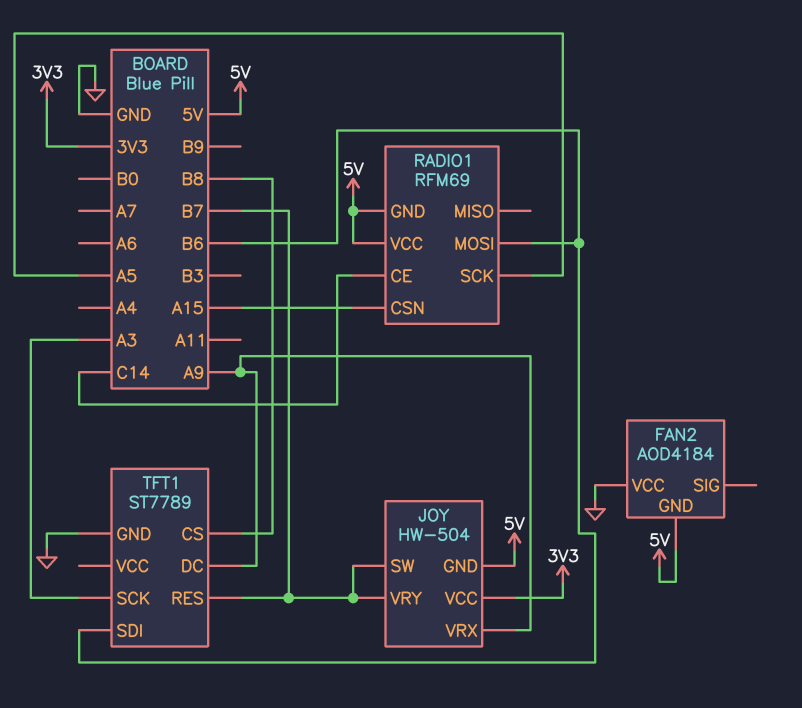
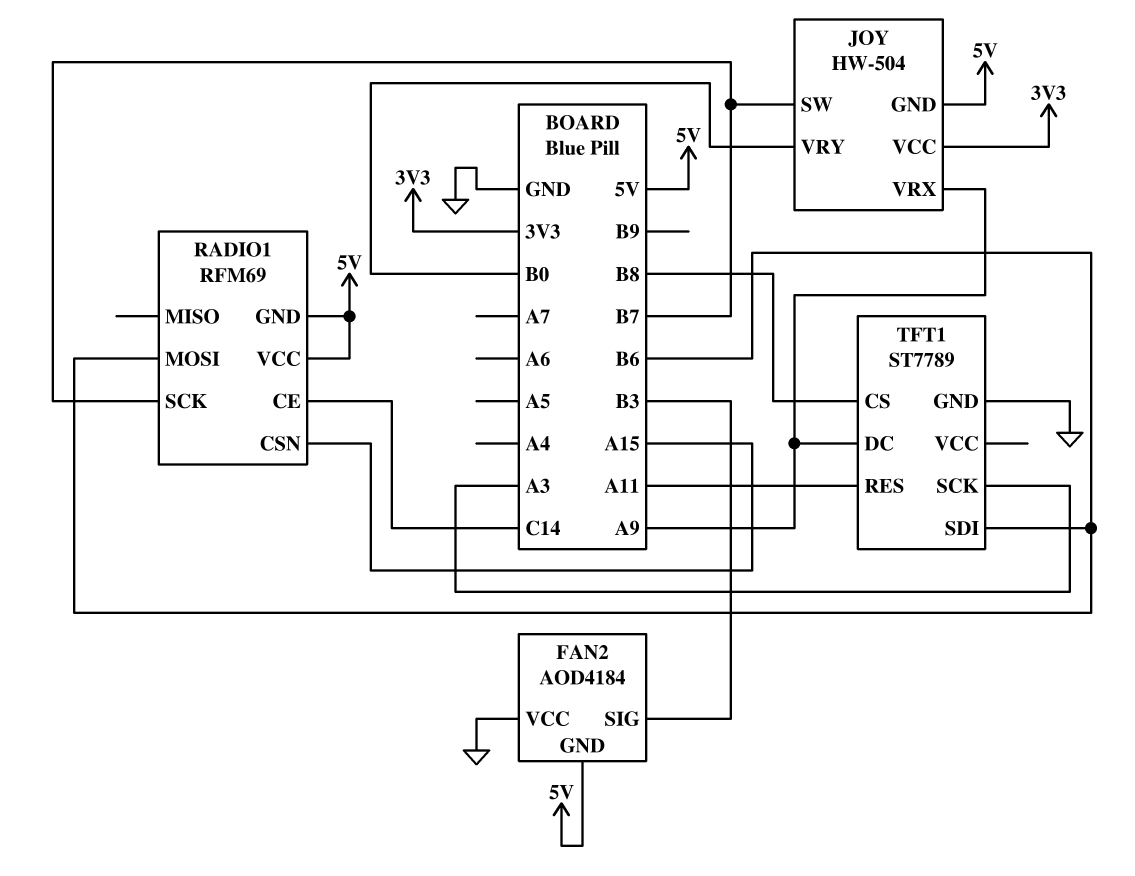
FAN2 pin SIG: none -> B3
JOY pin VRY: B7 -> B0
RADIO1 pin SCK: A5 -> B7
TFT1 pin RES: B7 -> A11

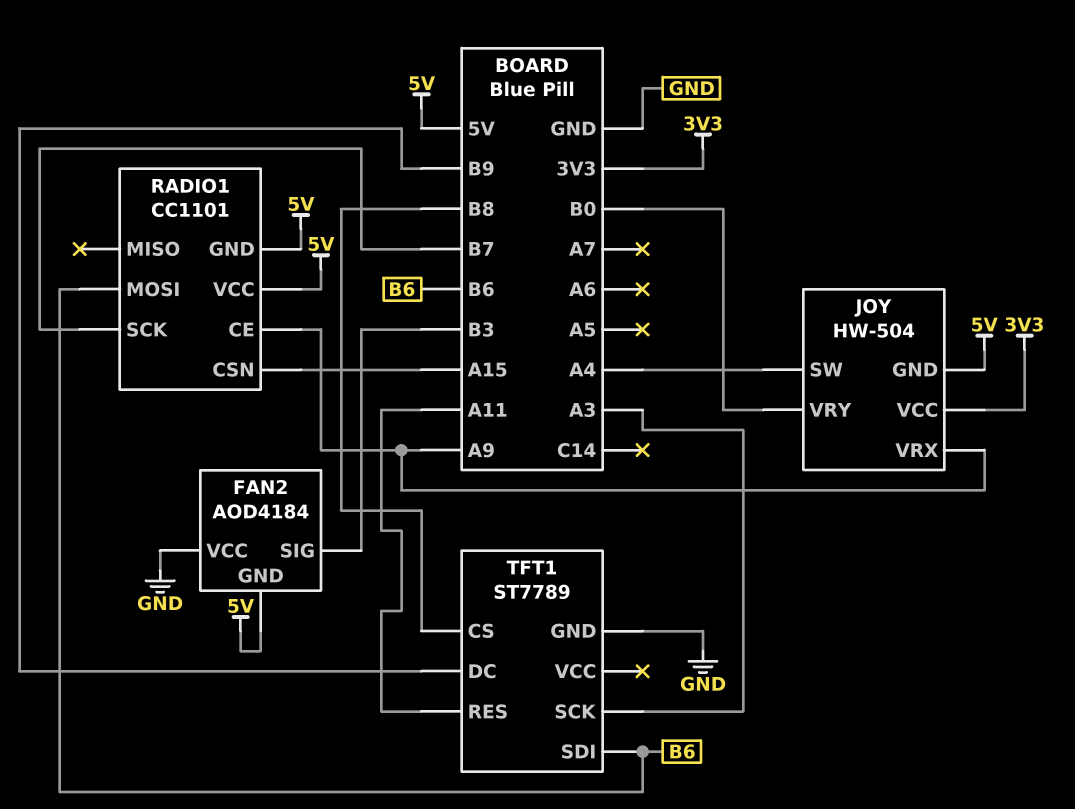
JOY pin SW: B7 -> A4
RADIO1: RFM69 -> CC1101
RADIO1 pin CE: C14 -> A9
TFT1 pin DC: A9 -> B9

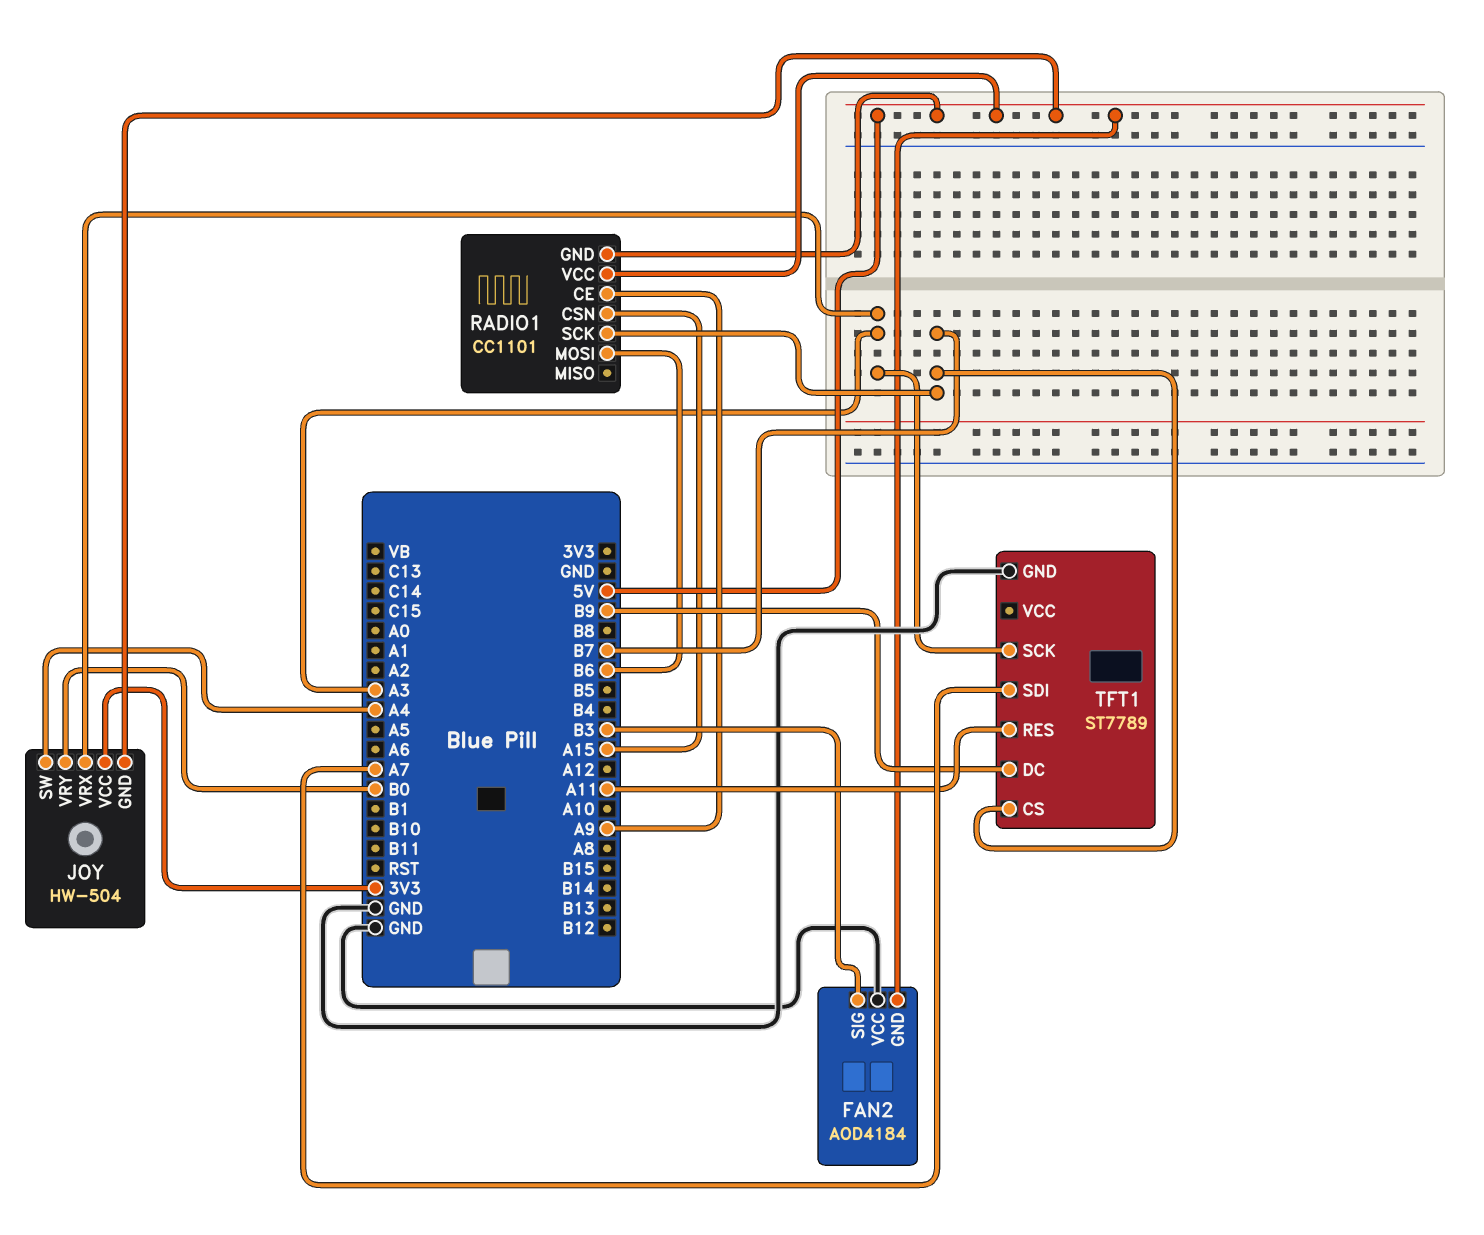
JOY pin VRX: A9 -> A3
TFT1 pin CS: B8 -> B7
TFT1 pin SDI: B6 -> A7

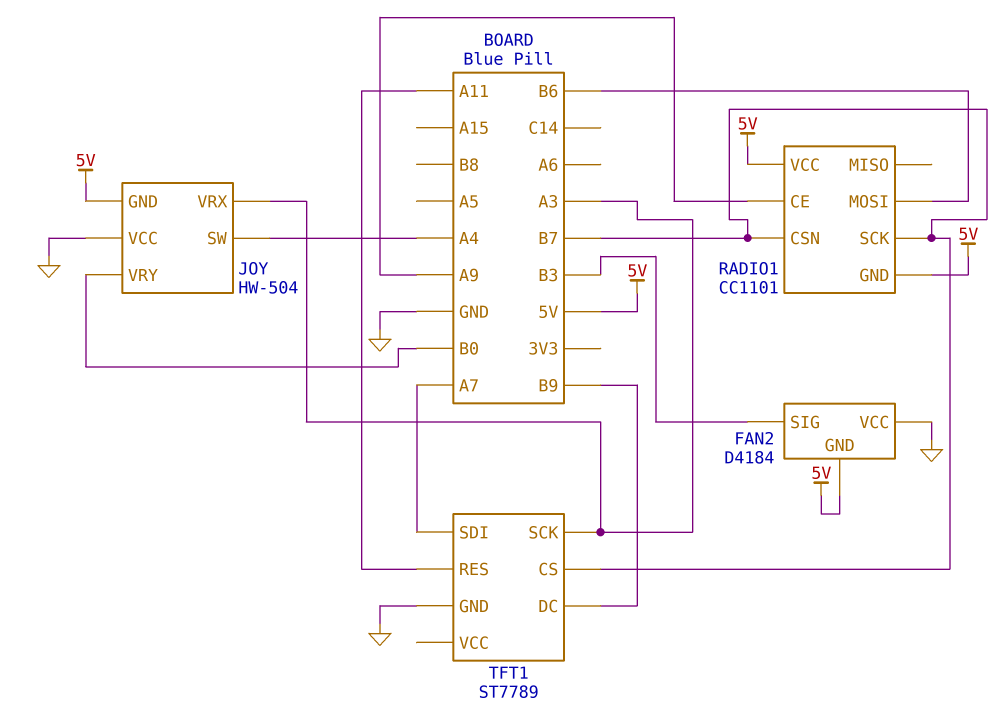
FAN2: AOD4184 -> D4184
JOY pin VCC: 3V3 -> GND
RADIO1 pin CSN: A15 -> B7

